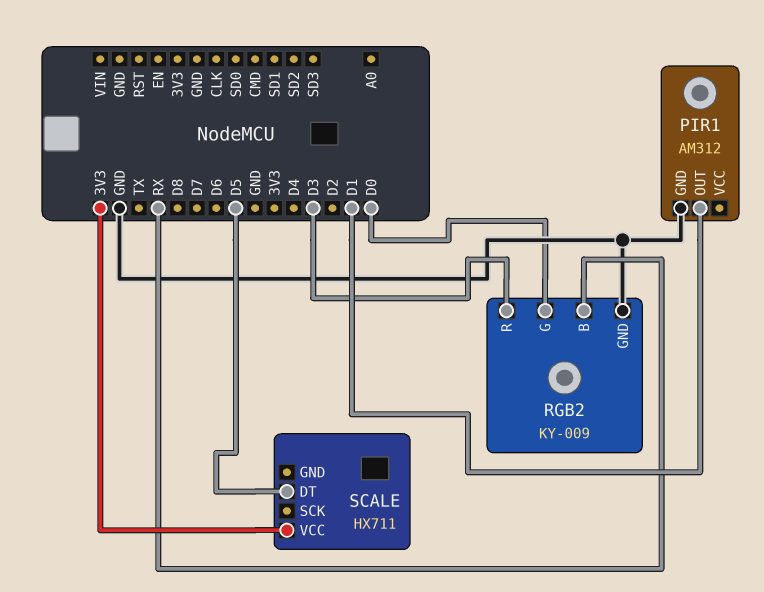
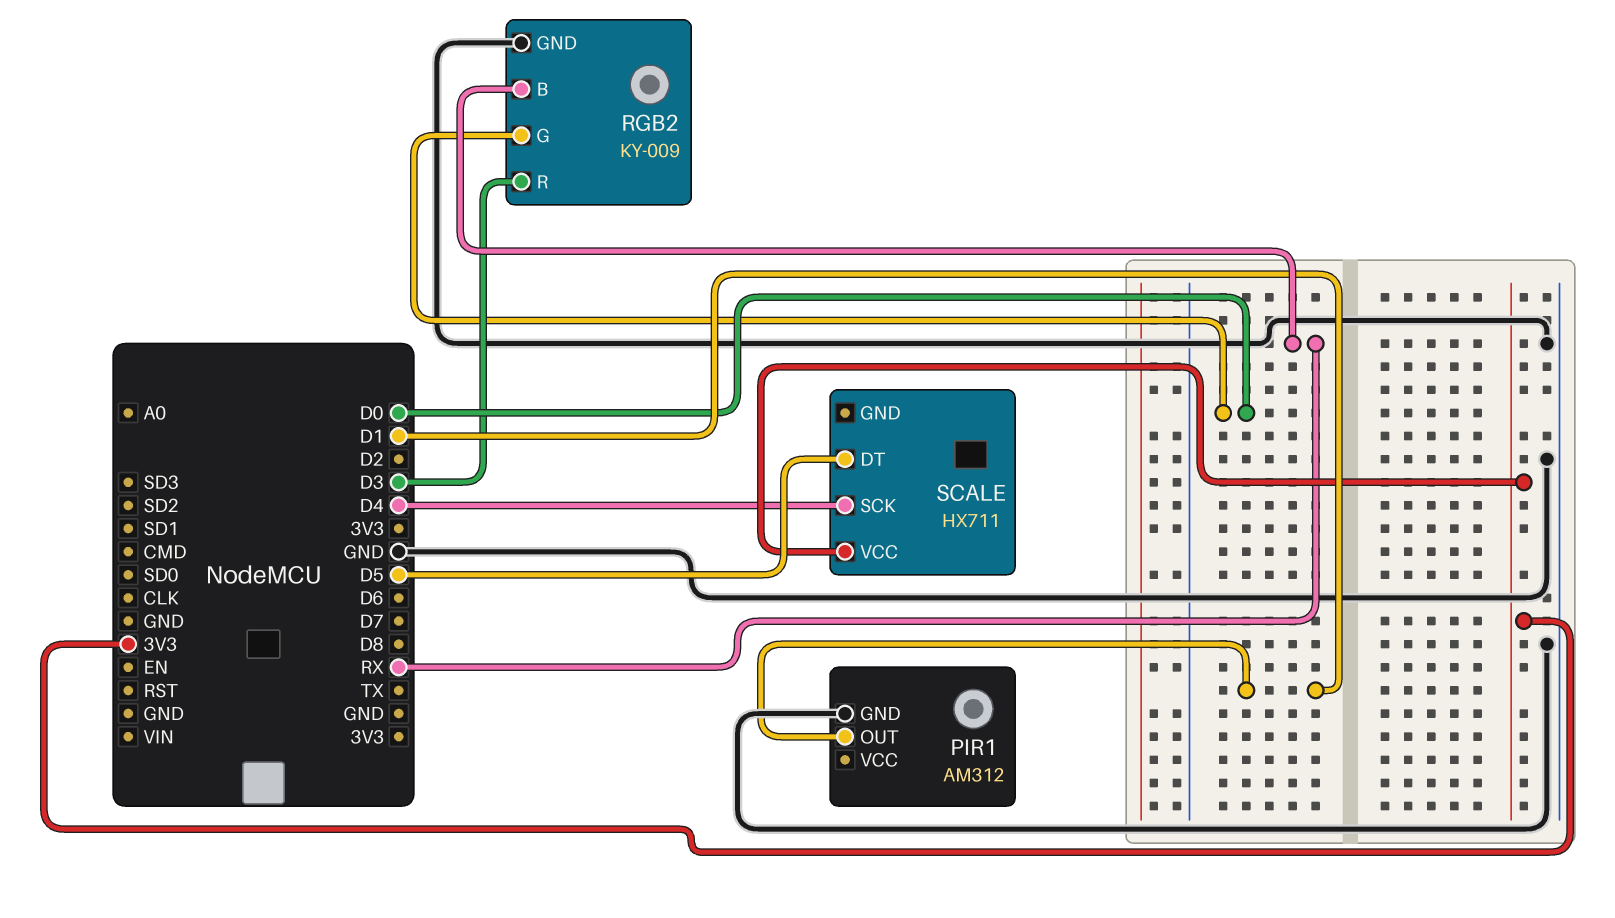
SCALE pin SCK: none -> D4

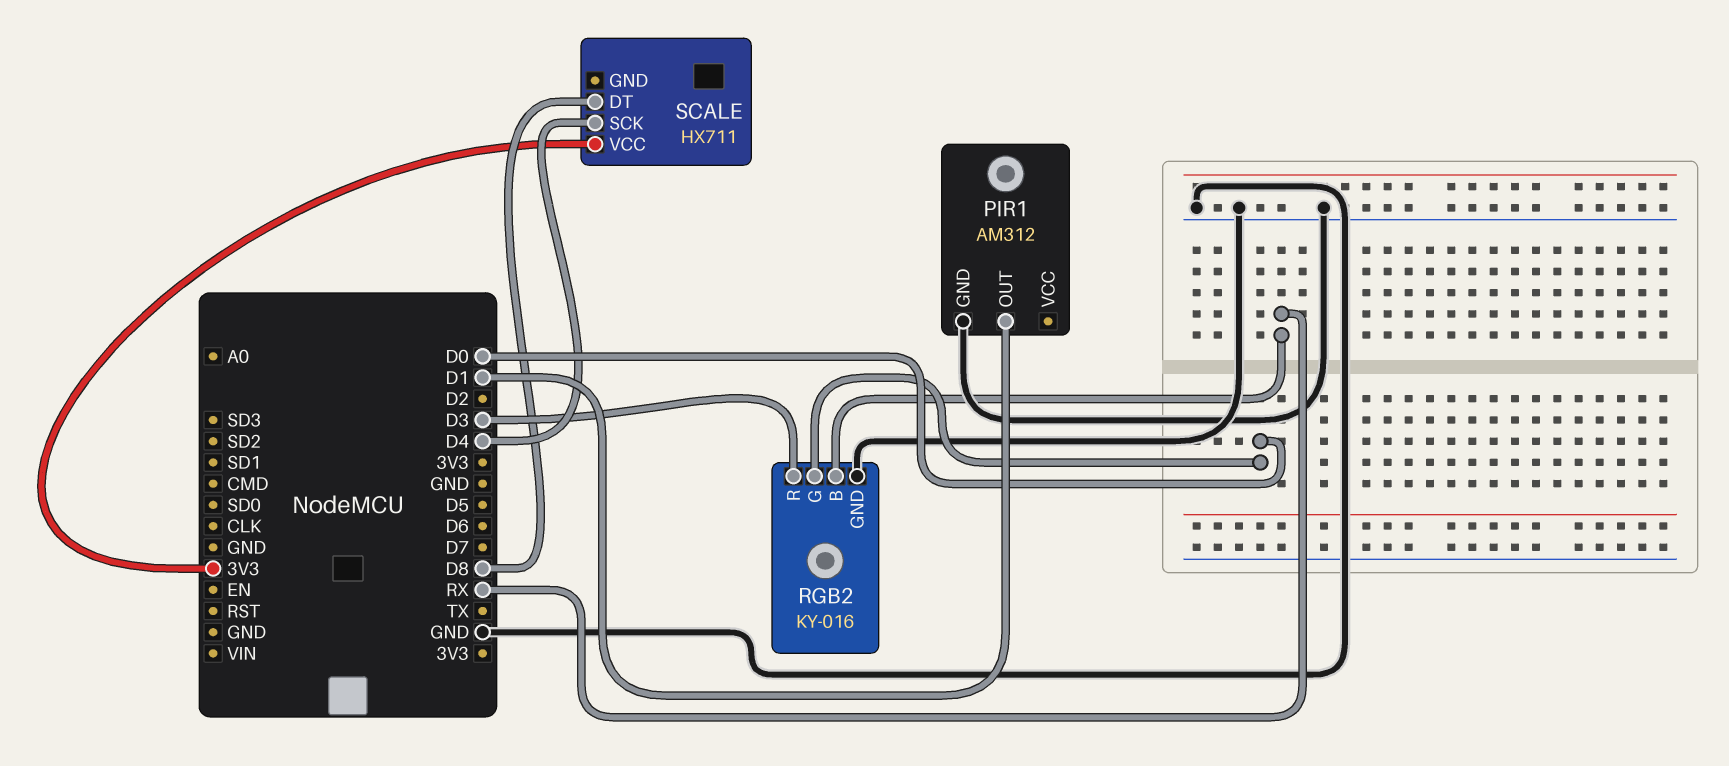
RGB2: KY-009 -> KY-016
SCALE pin DT: D5 -> D8

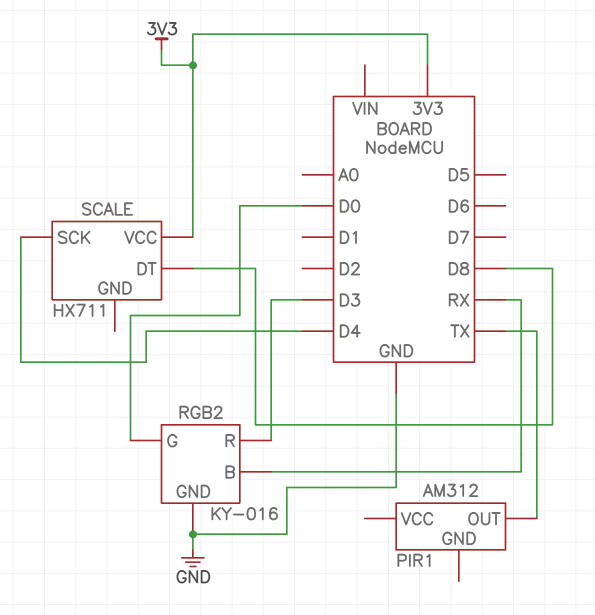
PIR1 pin GND: GND -> none
PIR1 pin OUT: D1 -> TX

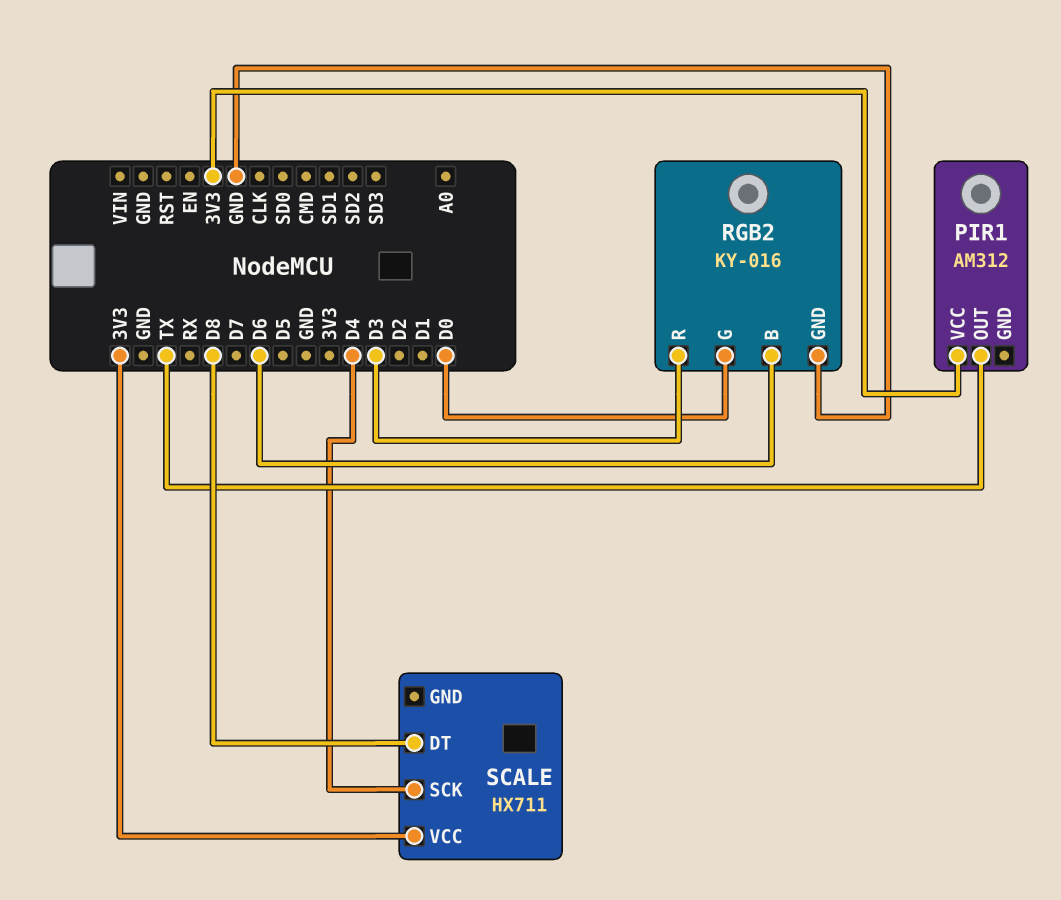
PIR1 pin VCC: none -> 3V3
RGB2 pin B: RX -> D6

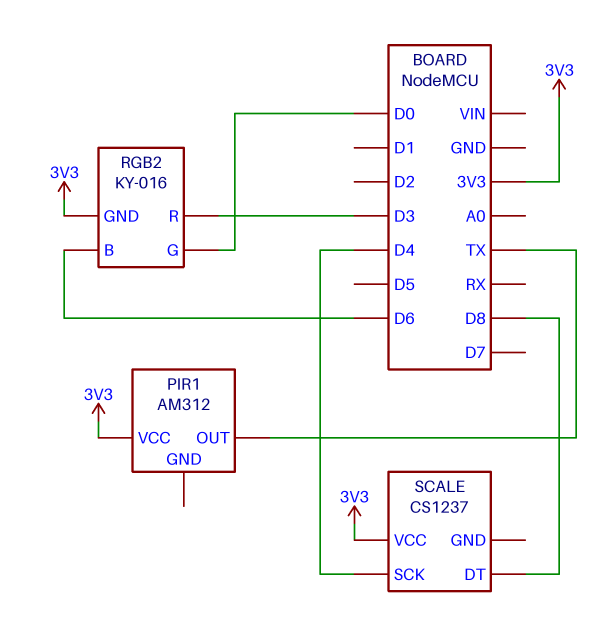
RGB2 pin GND: GND -> 3V3
SCALE: HX711 -> CS1237

